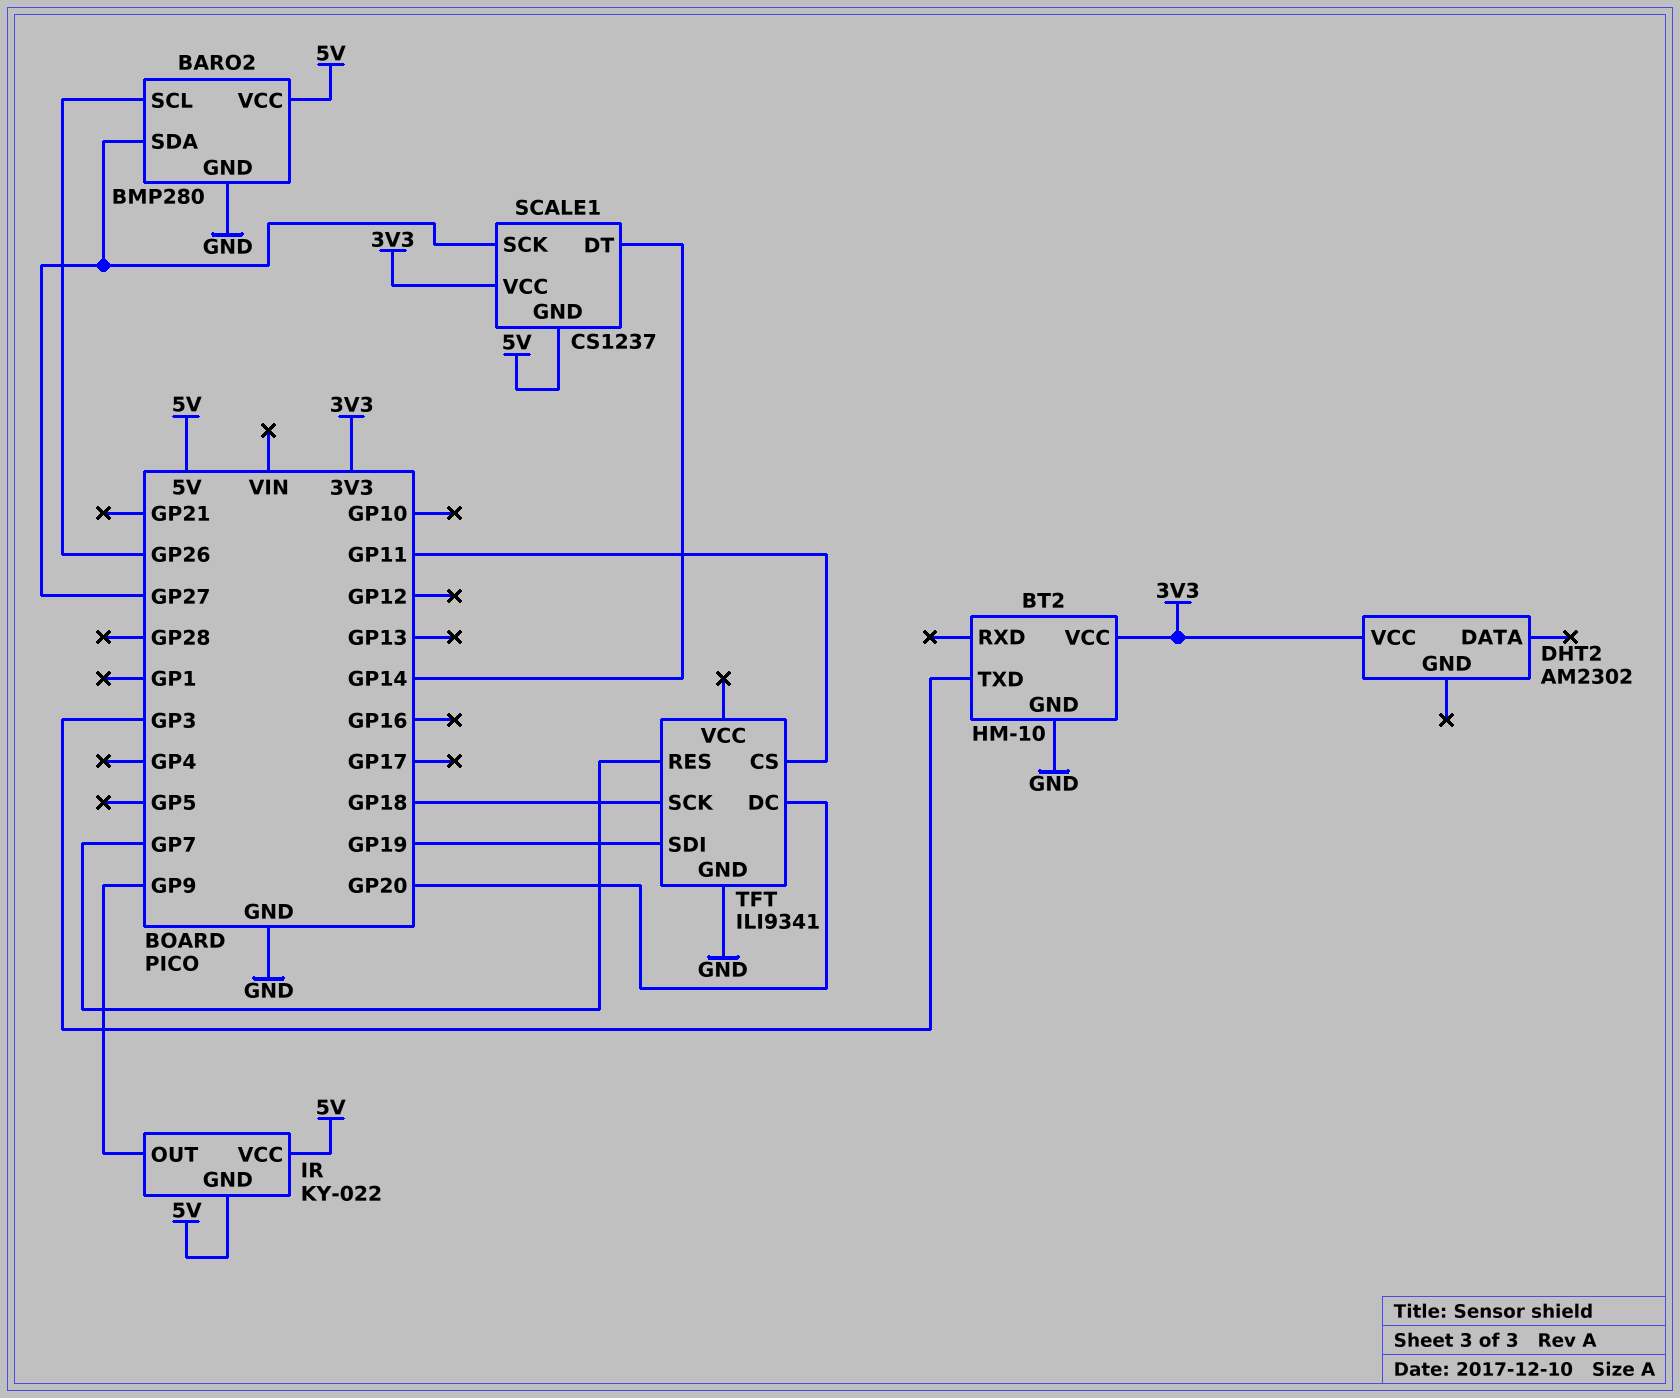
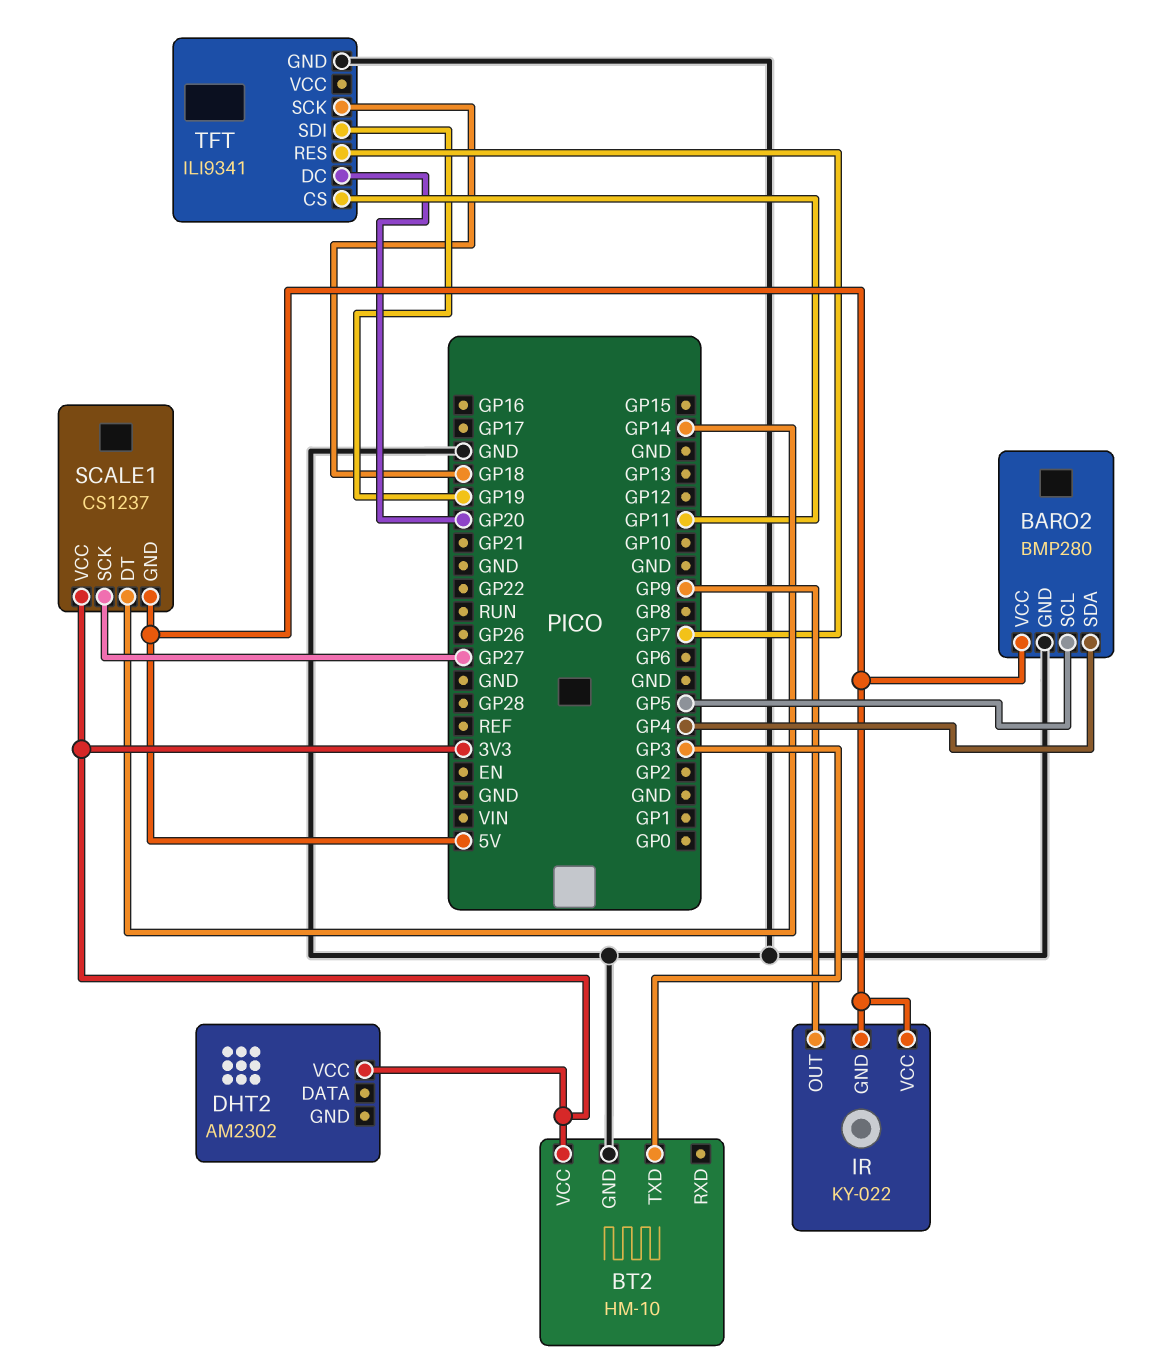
BARO2 pin SCL: GP26 -> GP5
BARO2 pin SDA: GP27 -> GP4

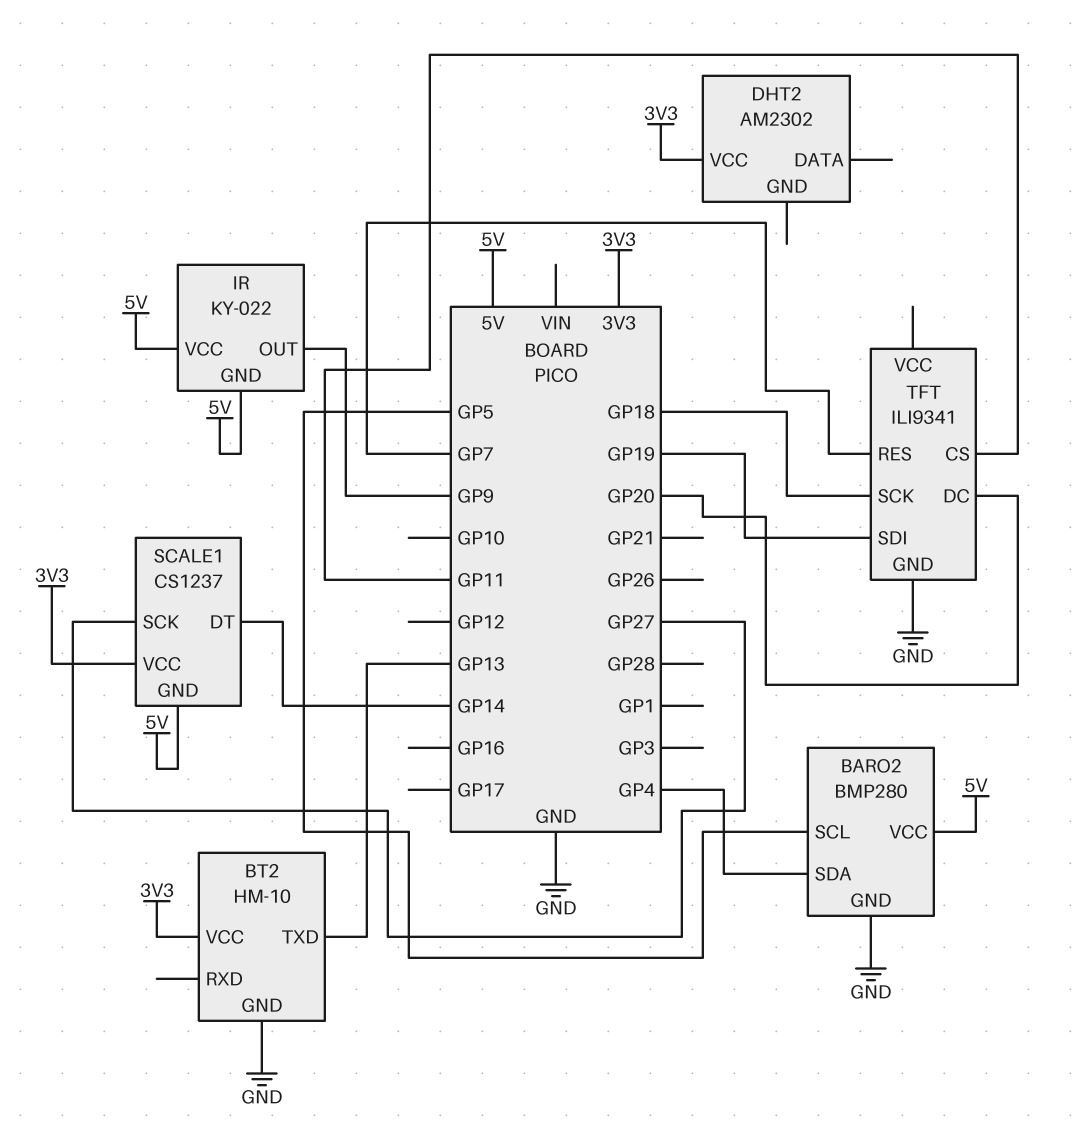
BT2 pin TXD: GP3 -> GP13

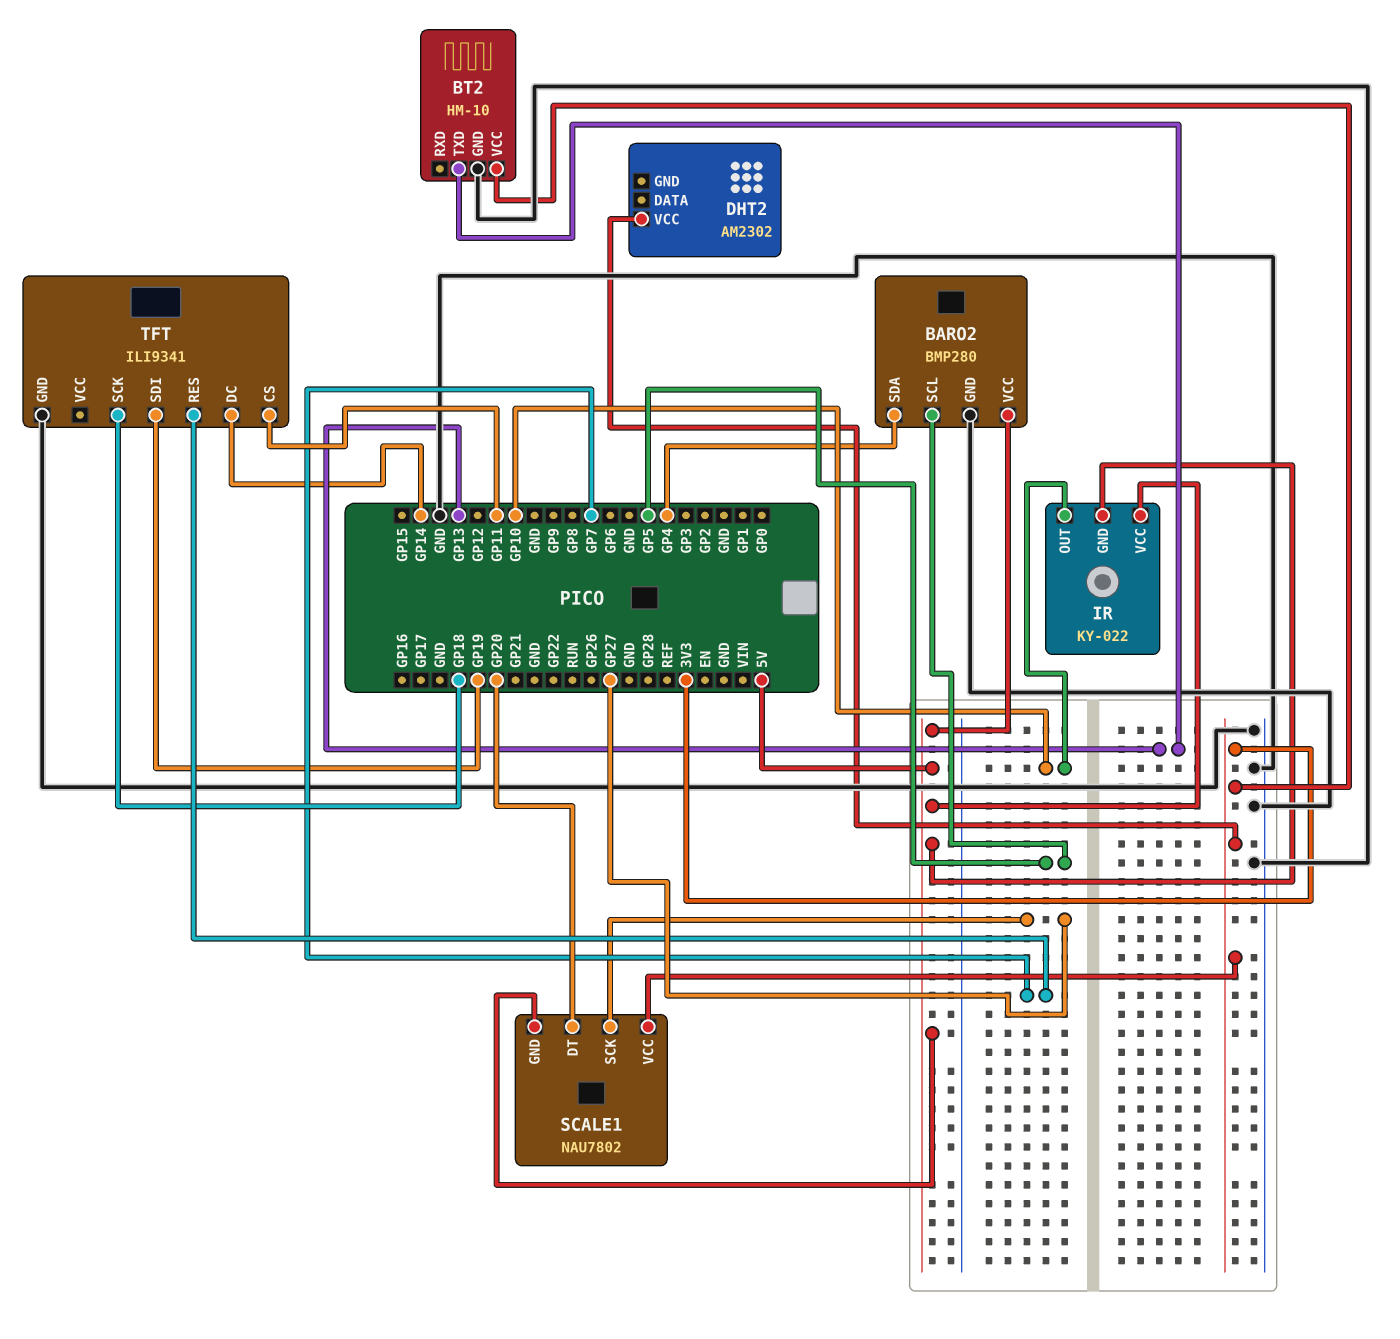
IR pin OUT: GP9 -> GP10
SCALE1: CS1237 -> NAU7802
SCALE1 pin DT: GP14 -> GP20
TFT pin DC: GP20 -> GP14

